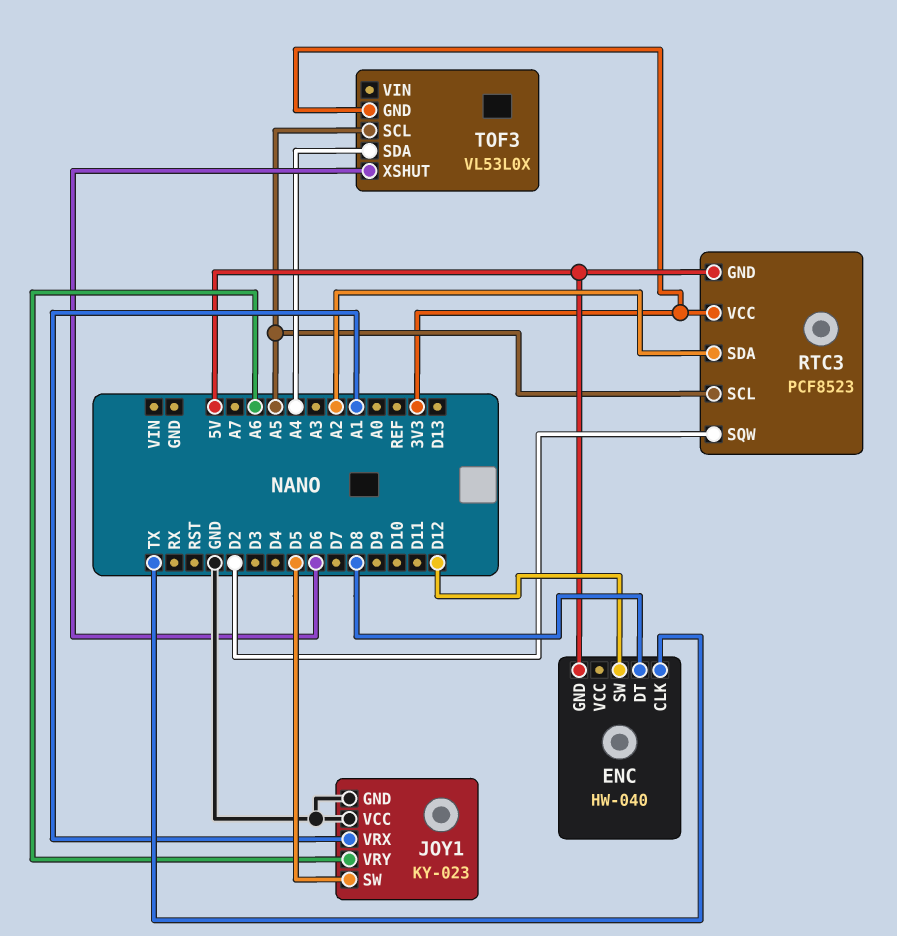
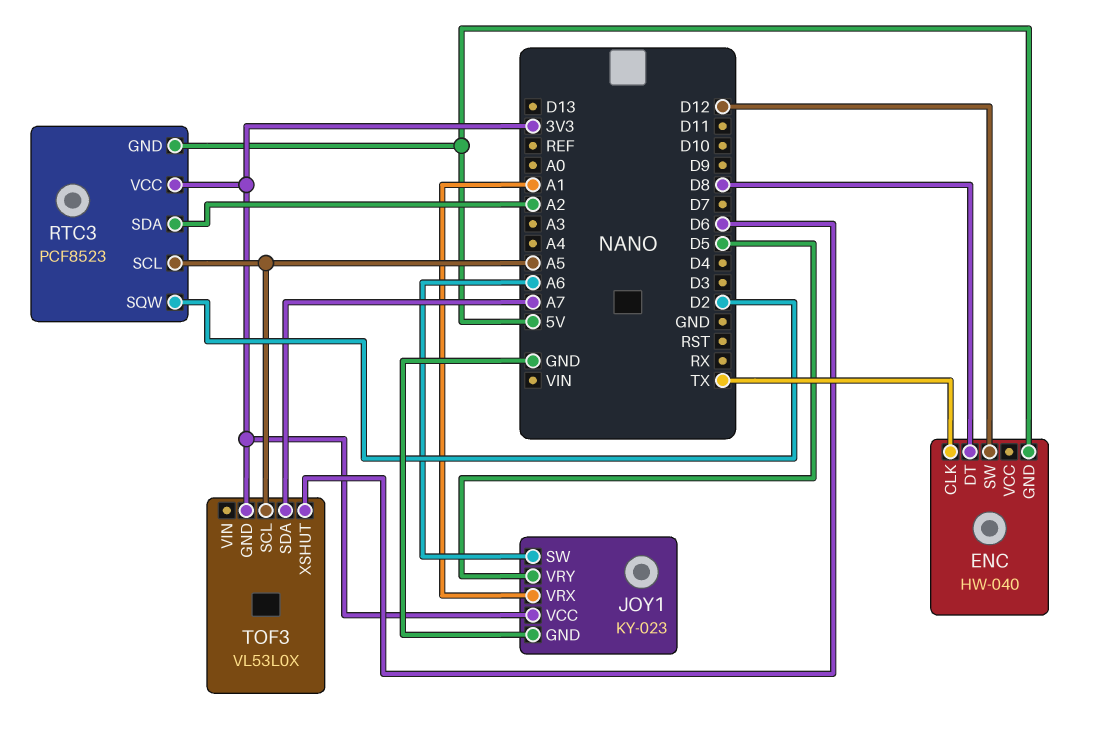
JOY1 pin SW: D5 -> A6
JOY1 pin VCC: GND -> 3V3
JOY1 pin VRY: A6 -> D5
TOF3 pin SDA: A4 -> A7

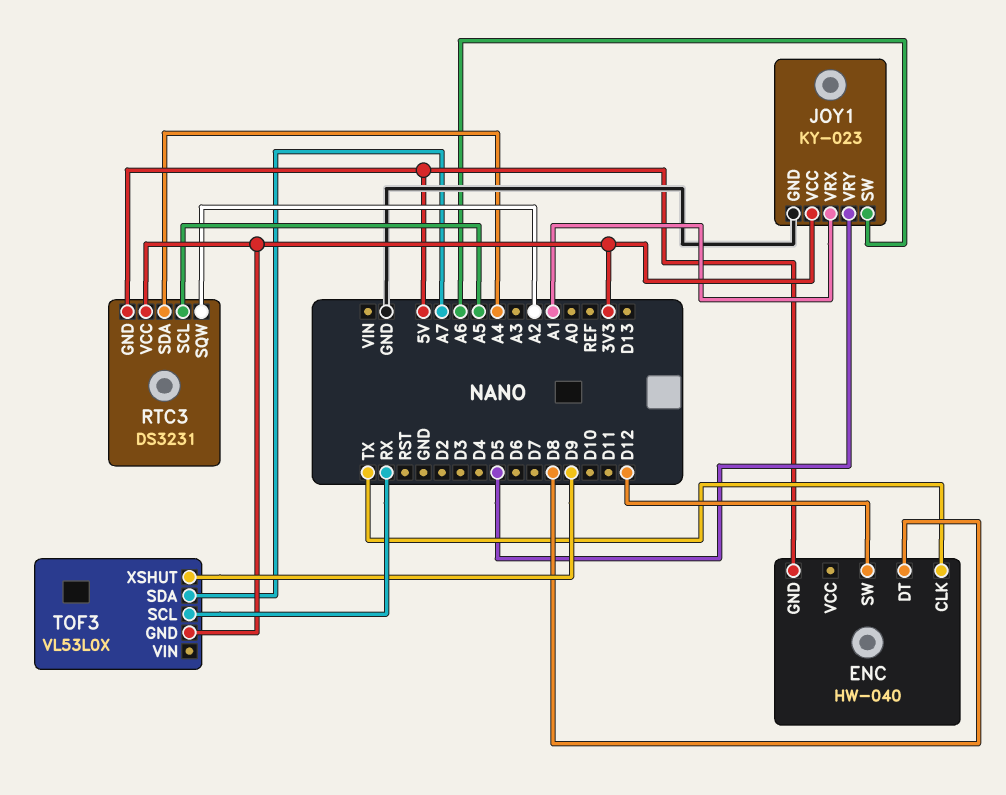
RTC3: PCF8523 -> DS3231
RTC3 pin SDA: A2 -> A4
RTC3 pin SQW: D2 -> A2
TOF3 pin SCL: A5 -> RX
TOF3 pin XSHUT: D6 -> D9

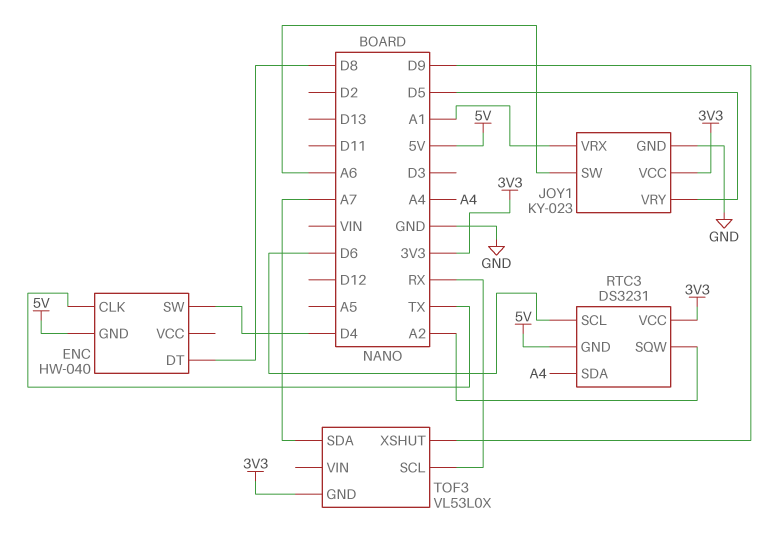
ENC pin SW: D12 -> D4
RTC3 pin SCL: A5 -> D6

